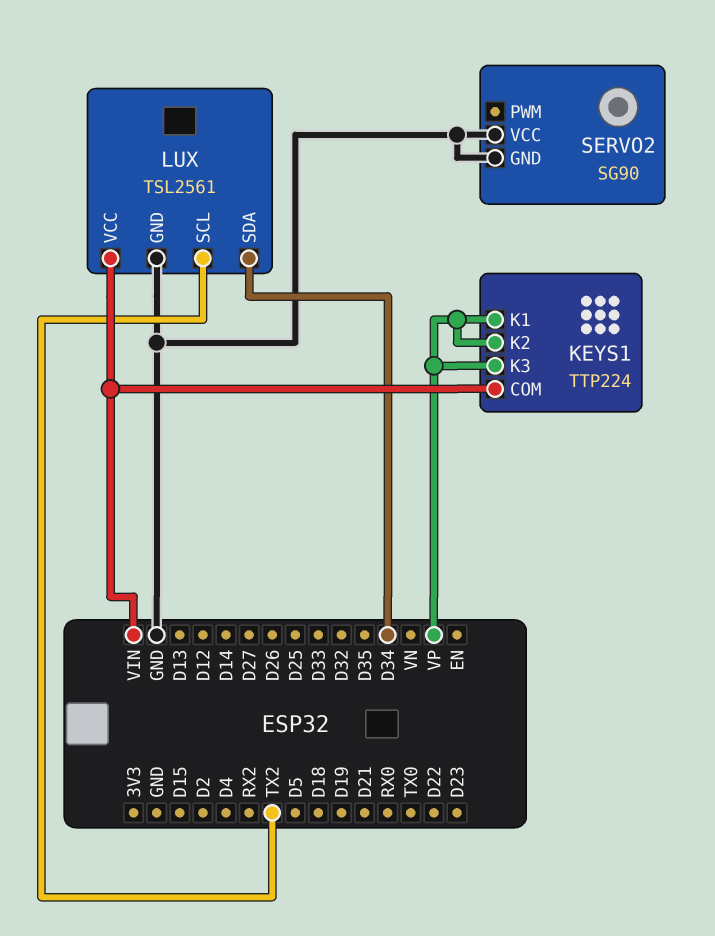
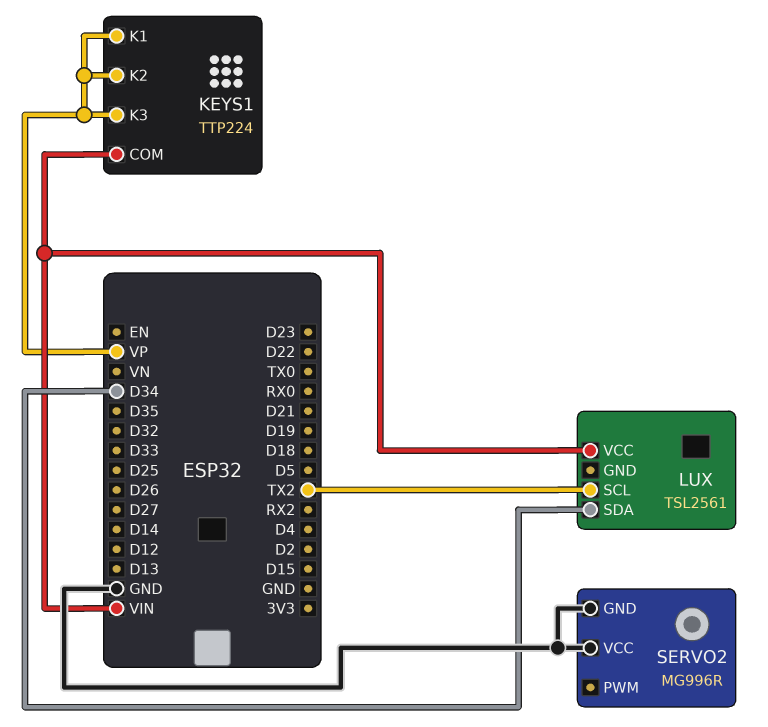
LUX pin GND: GND -> none
SERVO2: SG90 -> MG996R

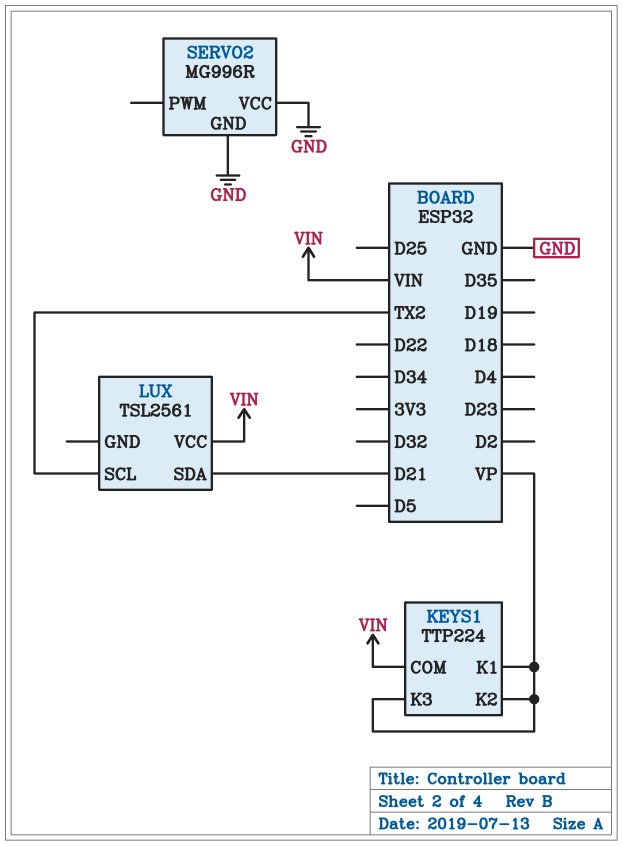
LUX pin SDA: D34 -> D21

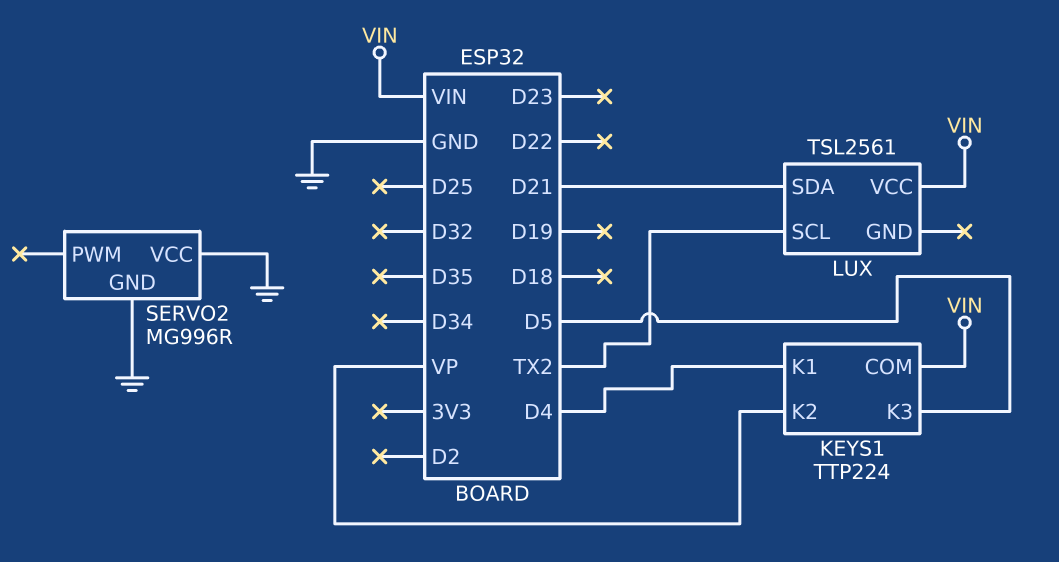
KEYS1 pin K1: VP -> D4
KEYS1 pin K3: VP -> D5

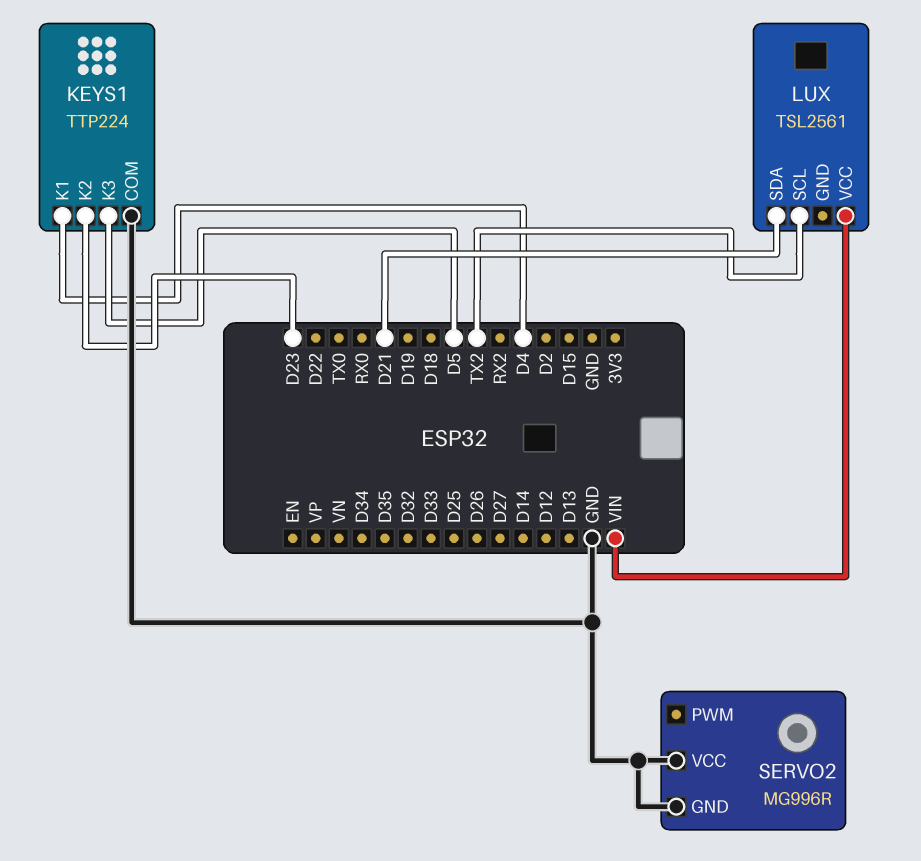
KEYS1 pin COM: VIN -> GND
KEYS1 pin K2: VP -> D23

